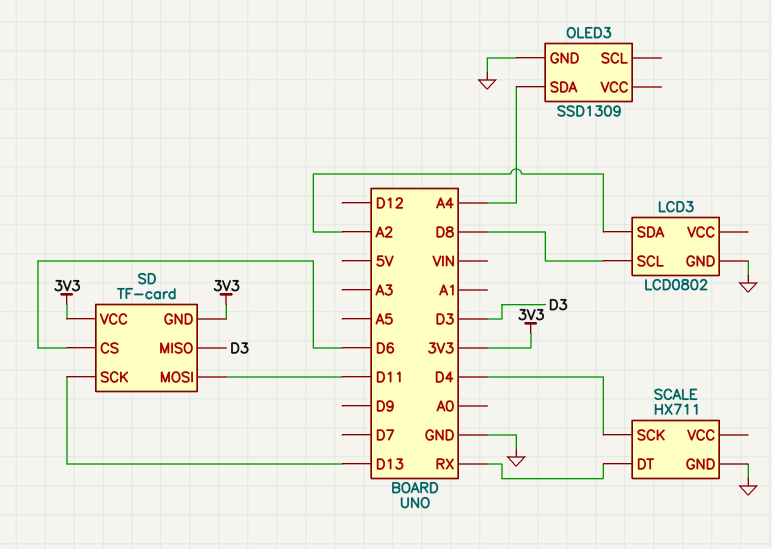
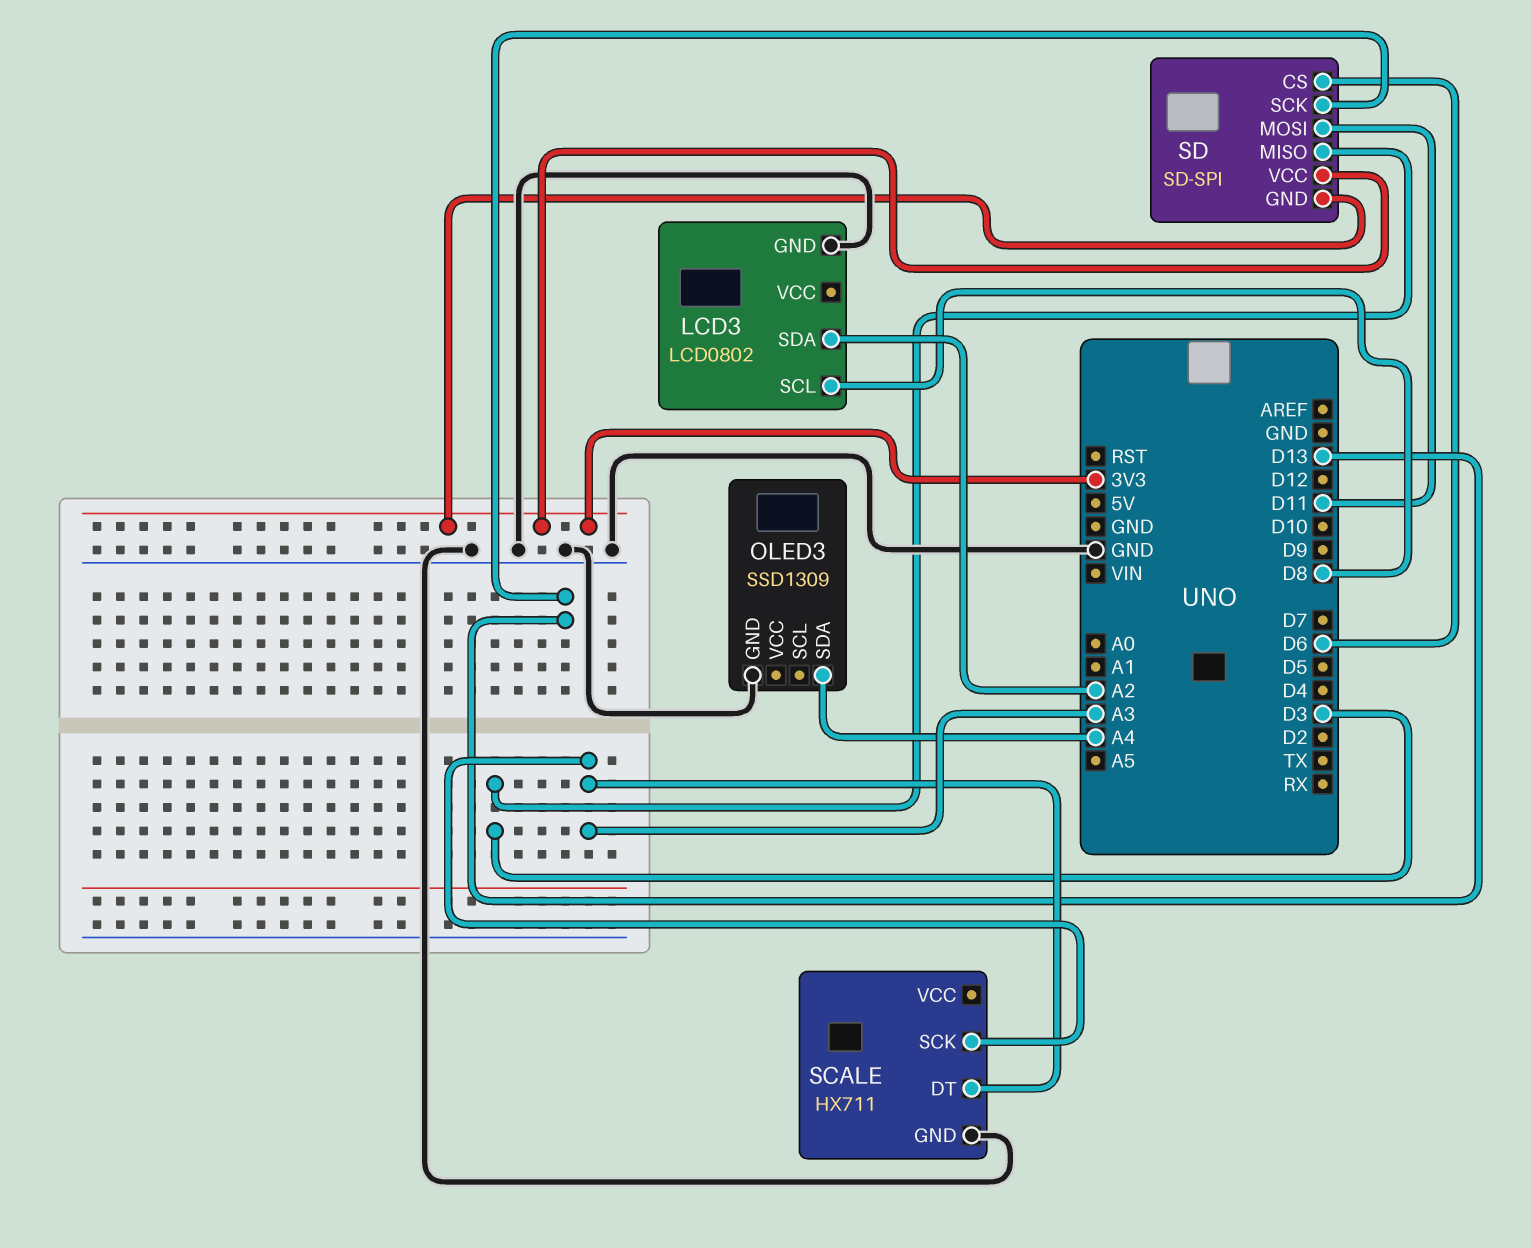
SCALE pin DT: RX -> A3
SCALE pin SCK: D4 -> A3
SD: TF-card -> SD-SPI

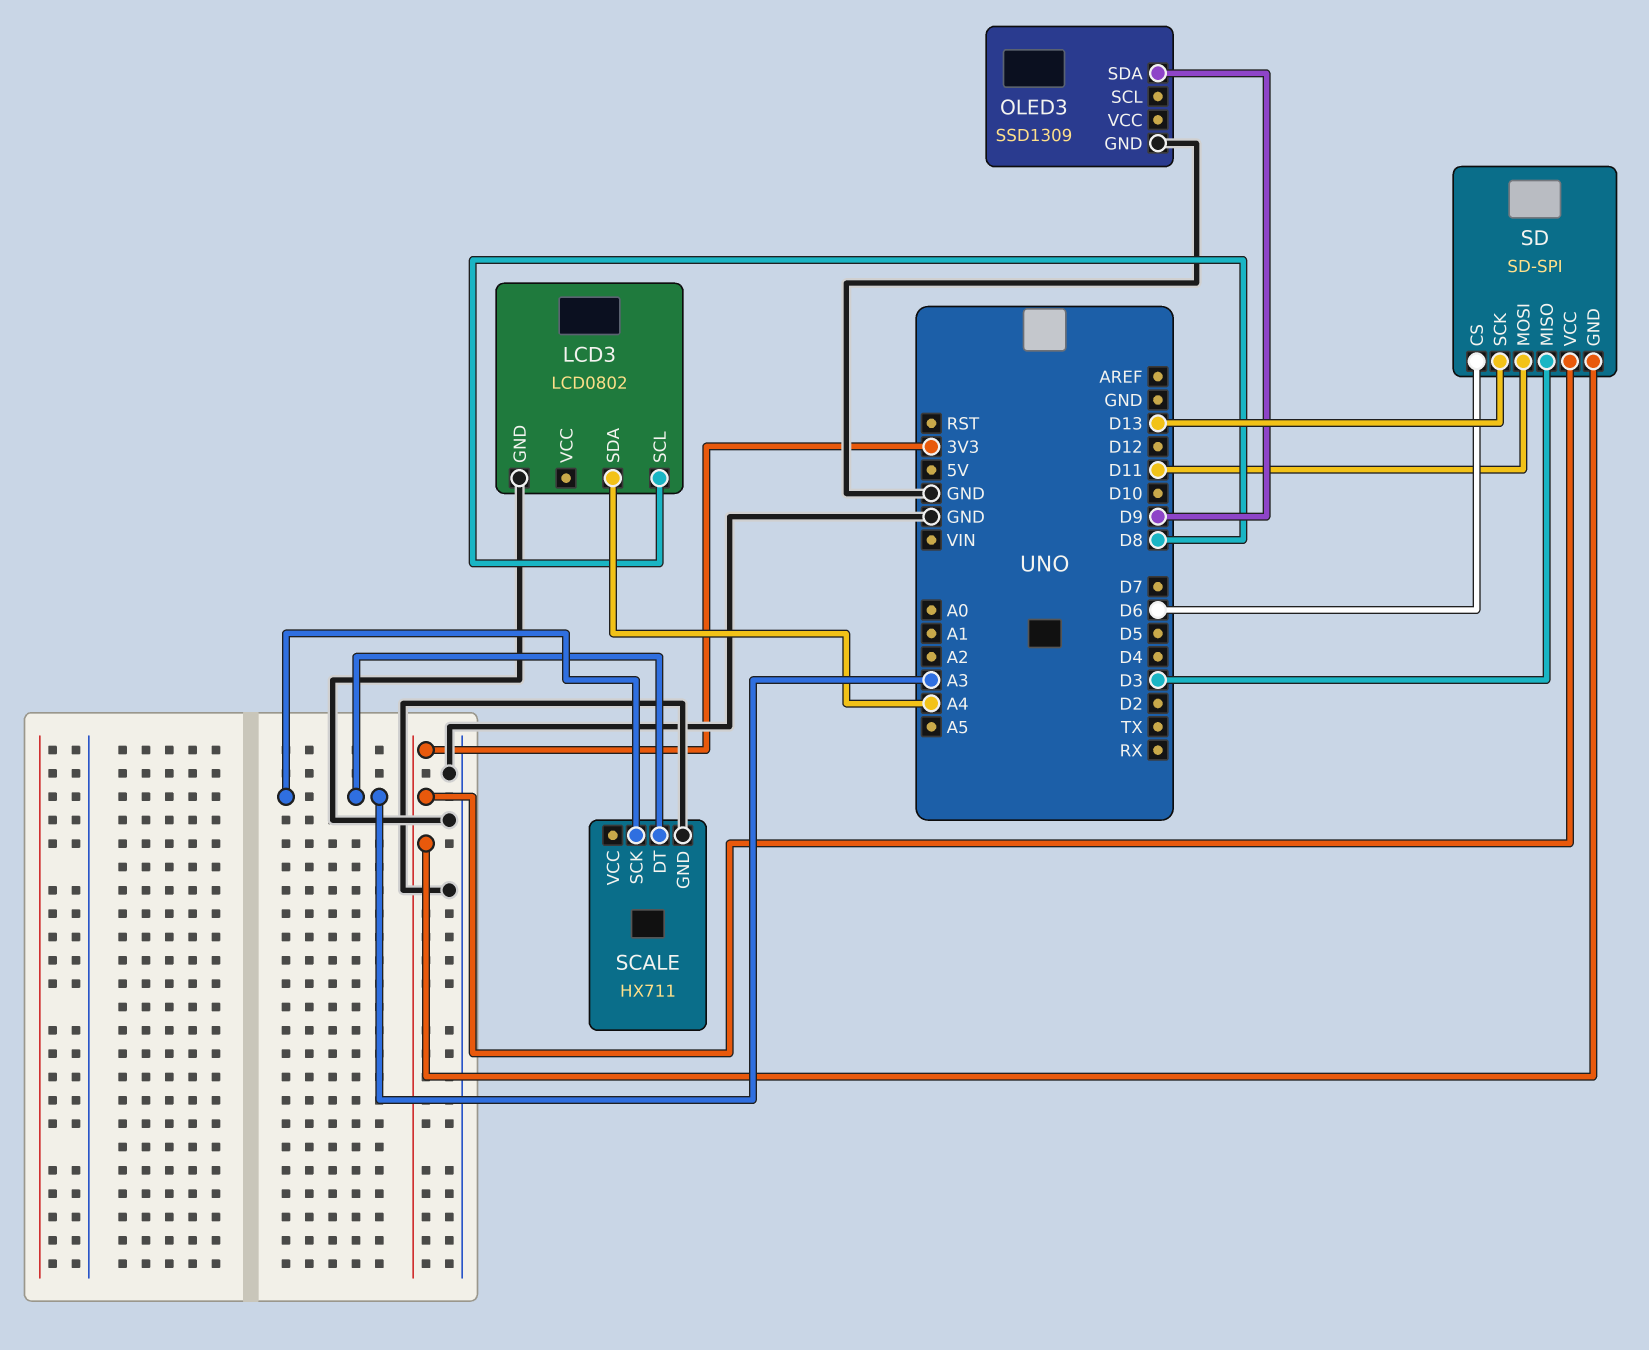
LCD3 pin SDA: A2 -> A4
OLED3 pin SDA: A4 -> D9

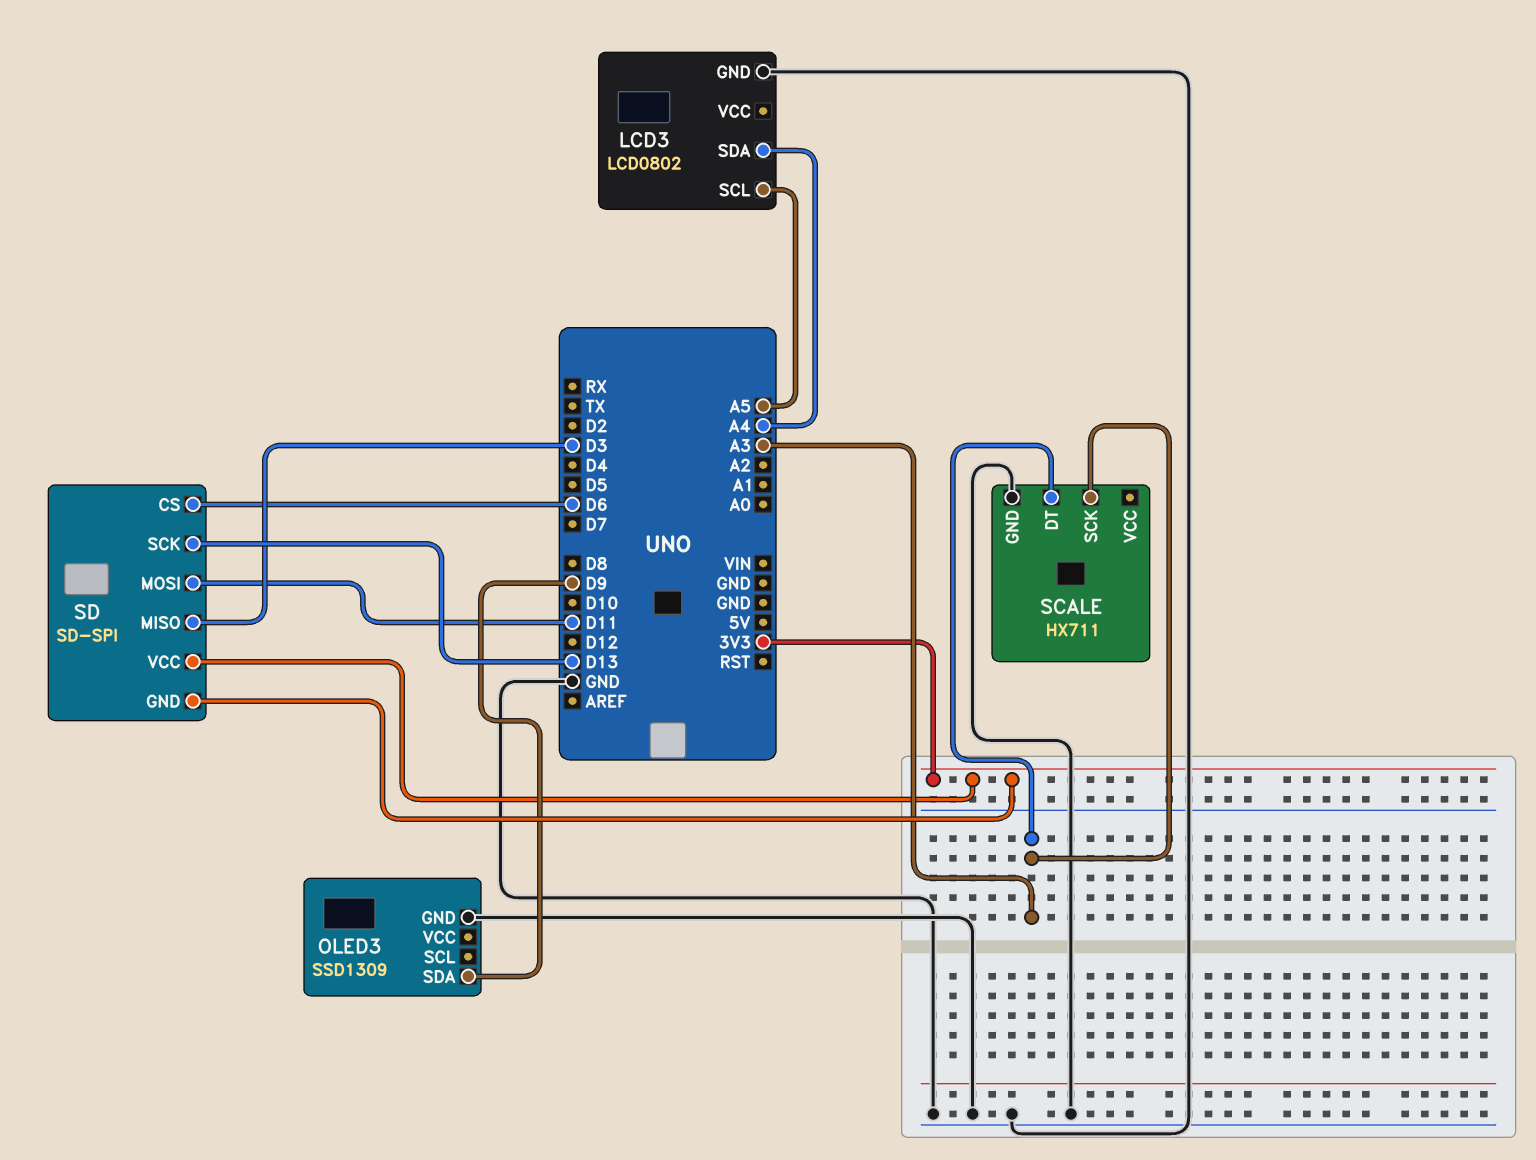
LCD3 pin SCL: D8 -> A5

